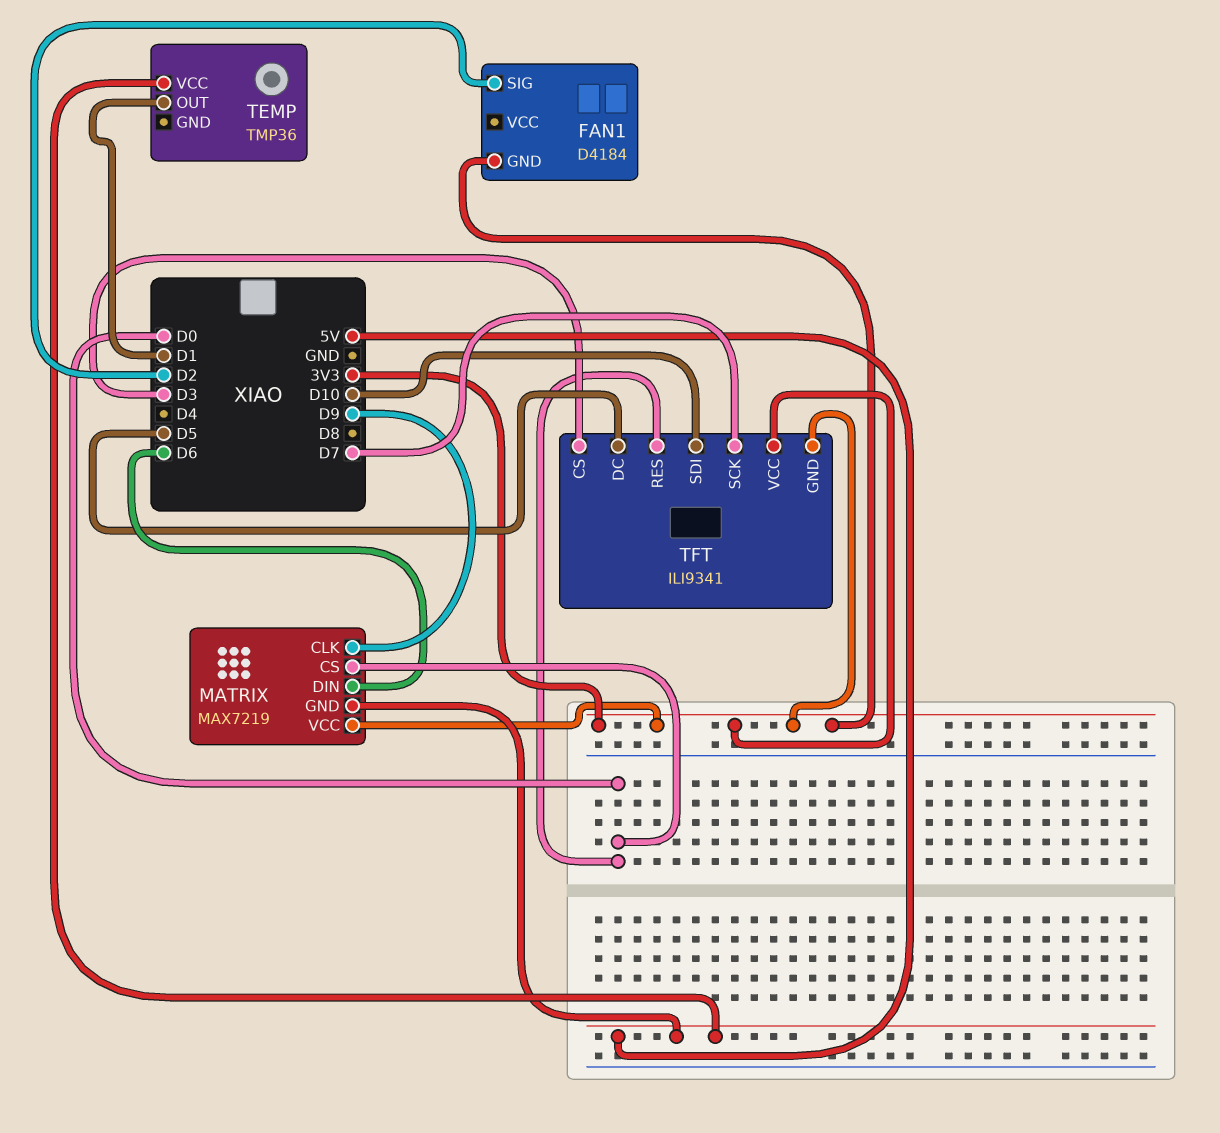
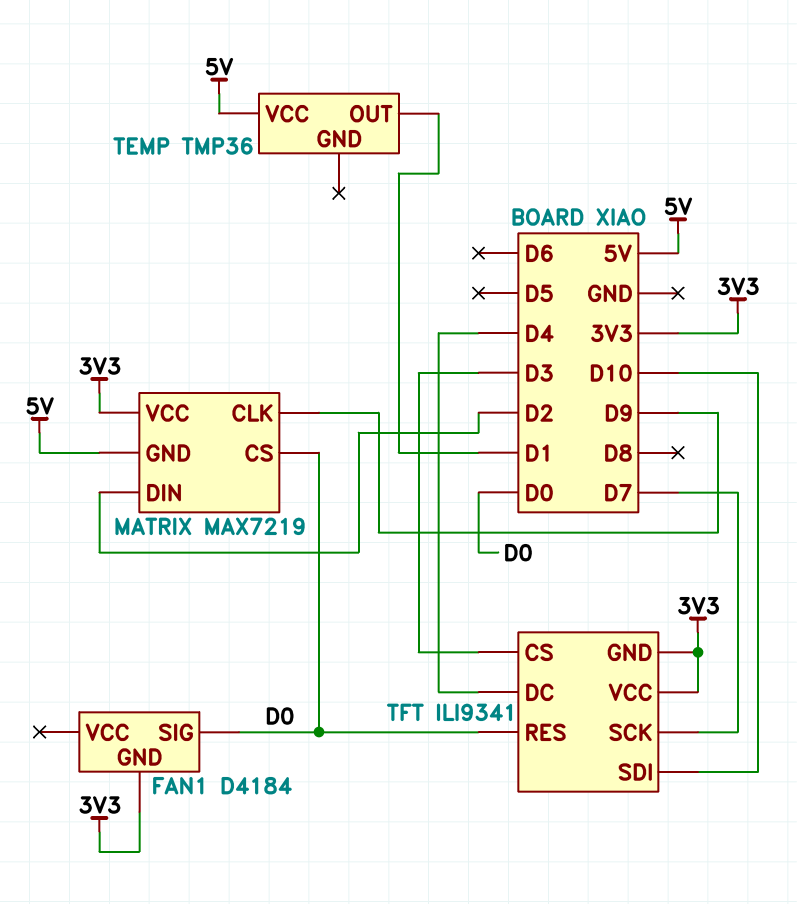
FAN1 pin SIG: D2 -> D0
MATRIX pin DIN: D6 -> D2
TFT pin DC: D5 -> D4

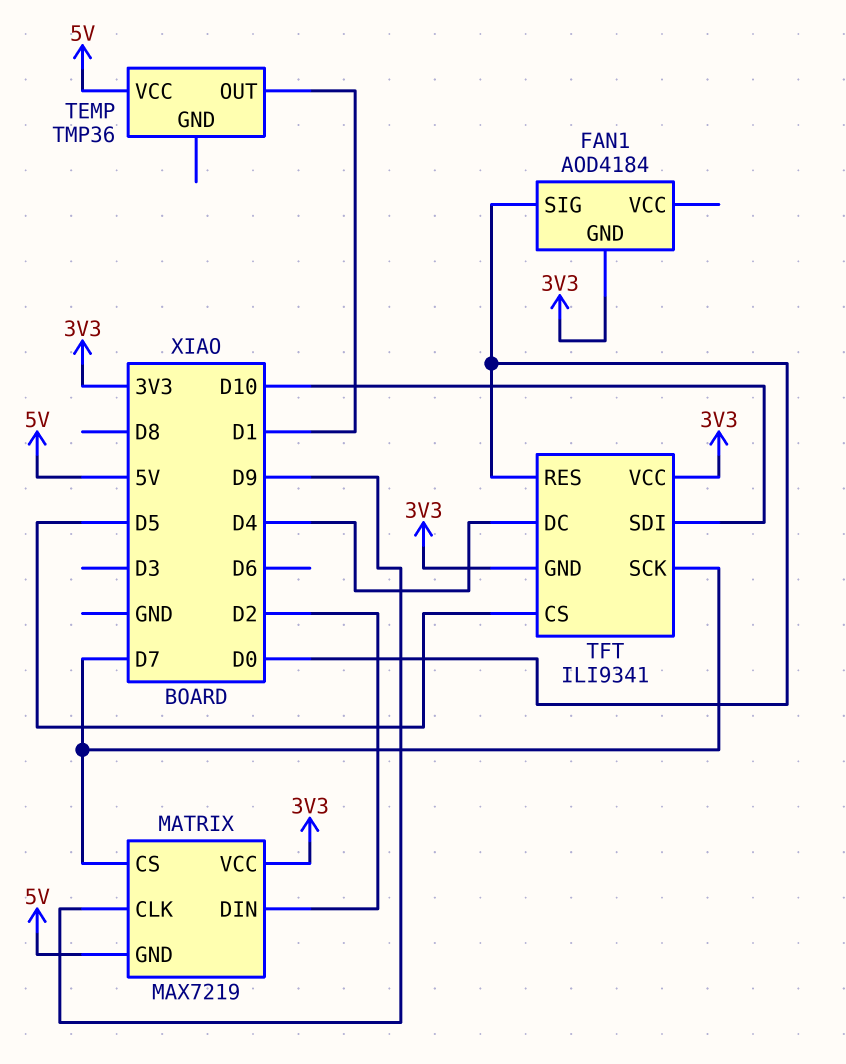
FAN1: D4184 -> AOD4184
MATRIX pin CS: D0 -> D7
TFT pin CS: D3 -> D5

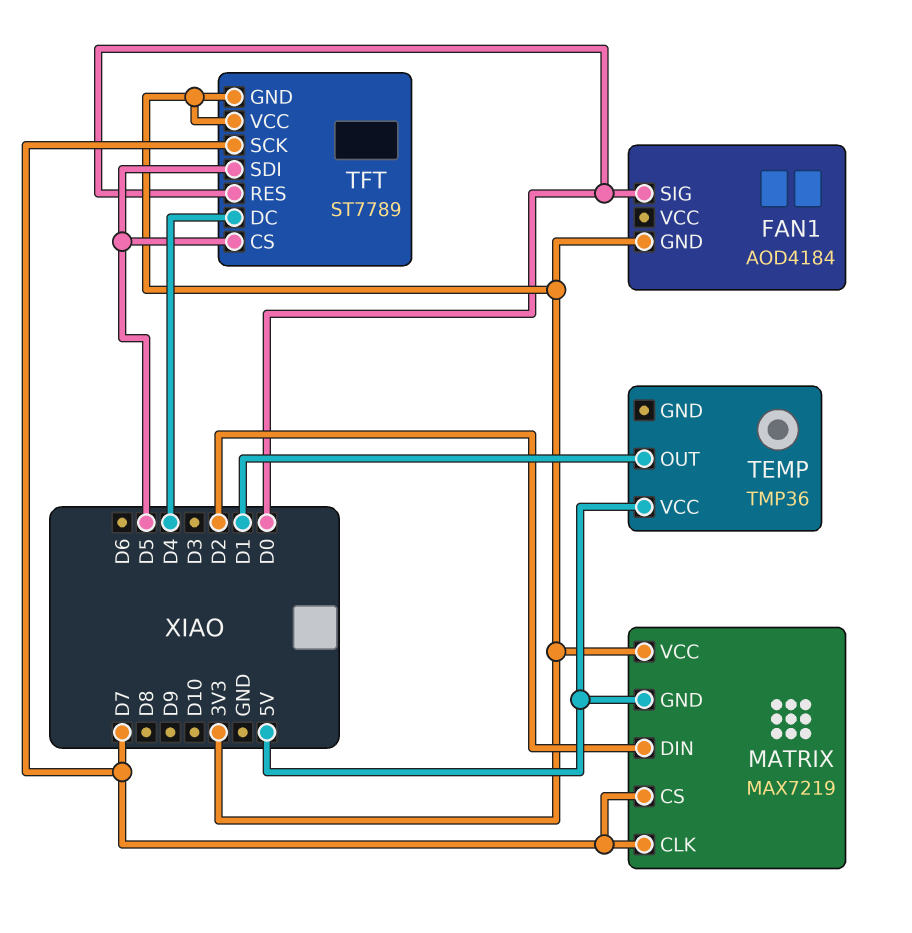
MATRIX pin CLK: D9 -> D7
TFT: ILI9341 -> ST7789
TFT pin SDI: D10 -> D5

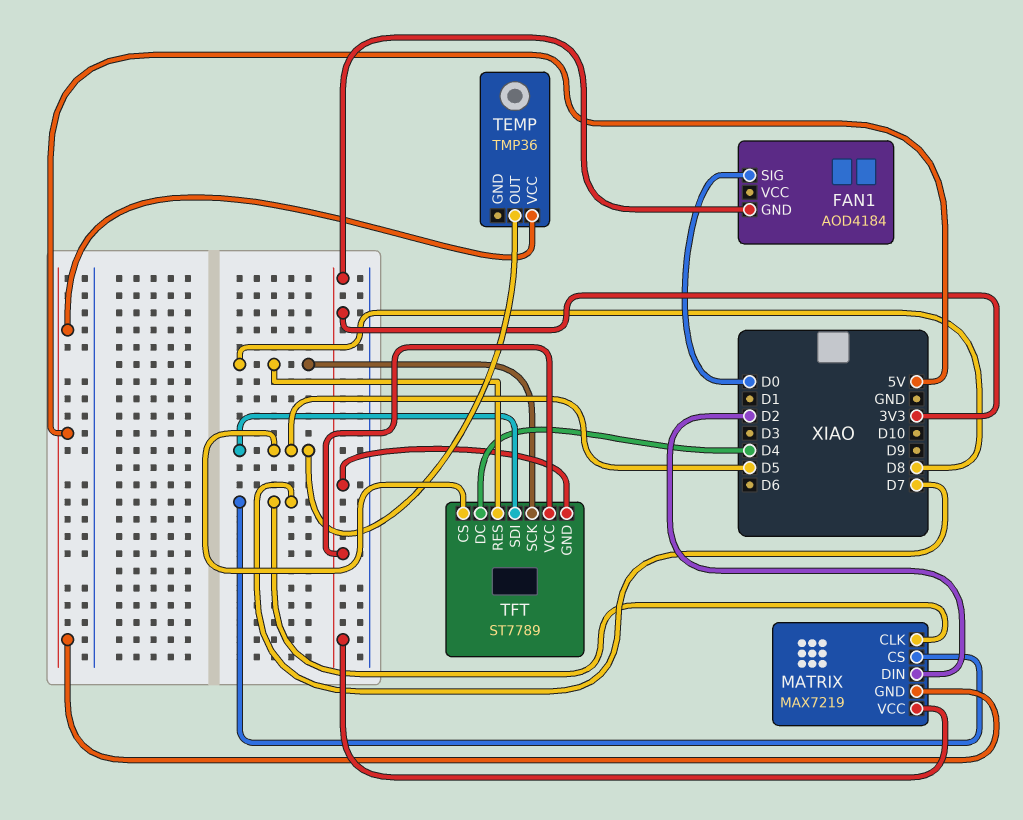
TEMP pin OUT: D1 -> D5
TFT pin RES: D0 -> D8
TFT pin SCK: D7 -> D8

